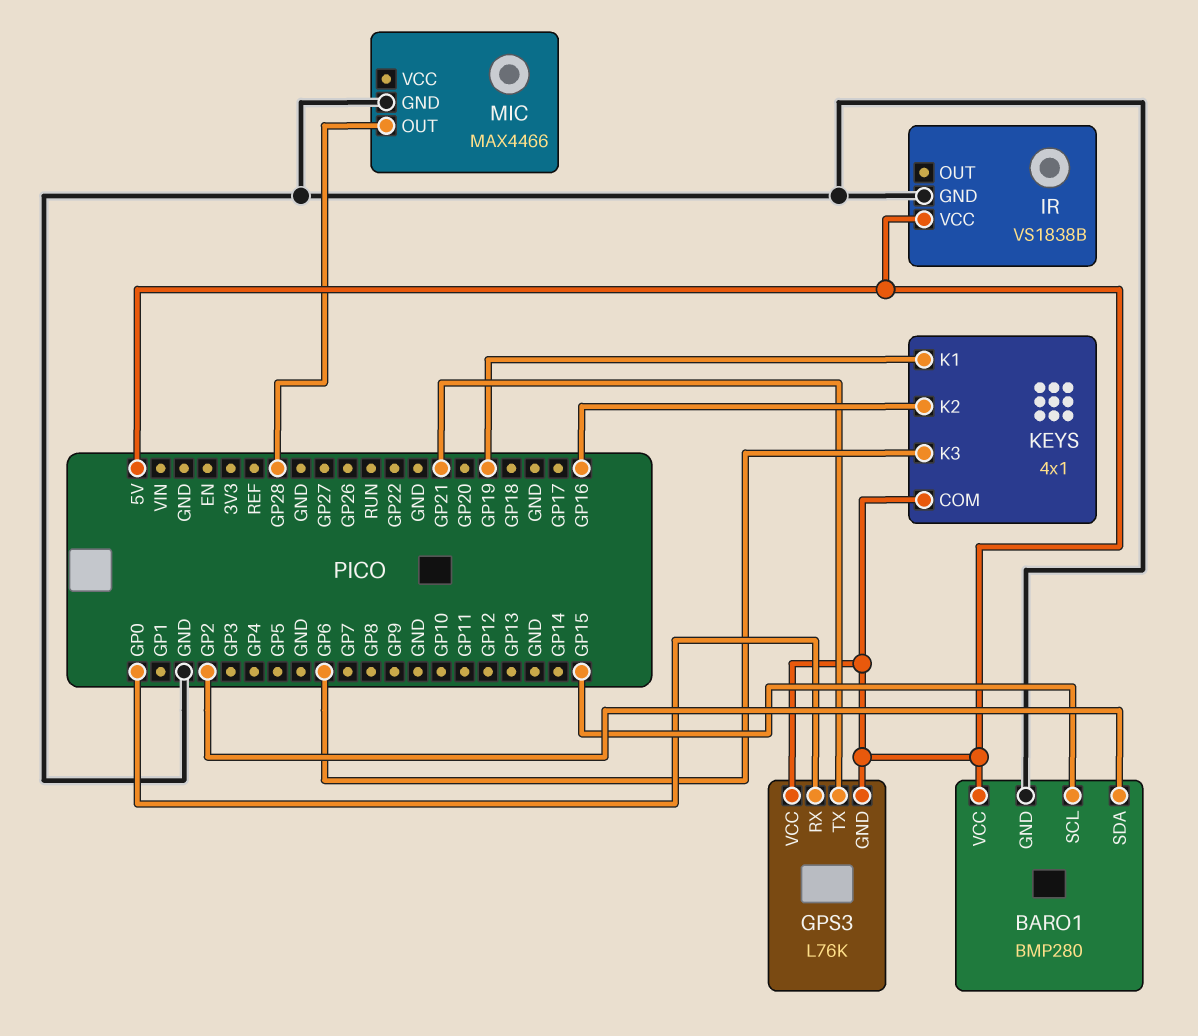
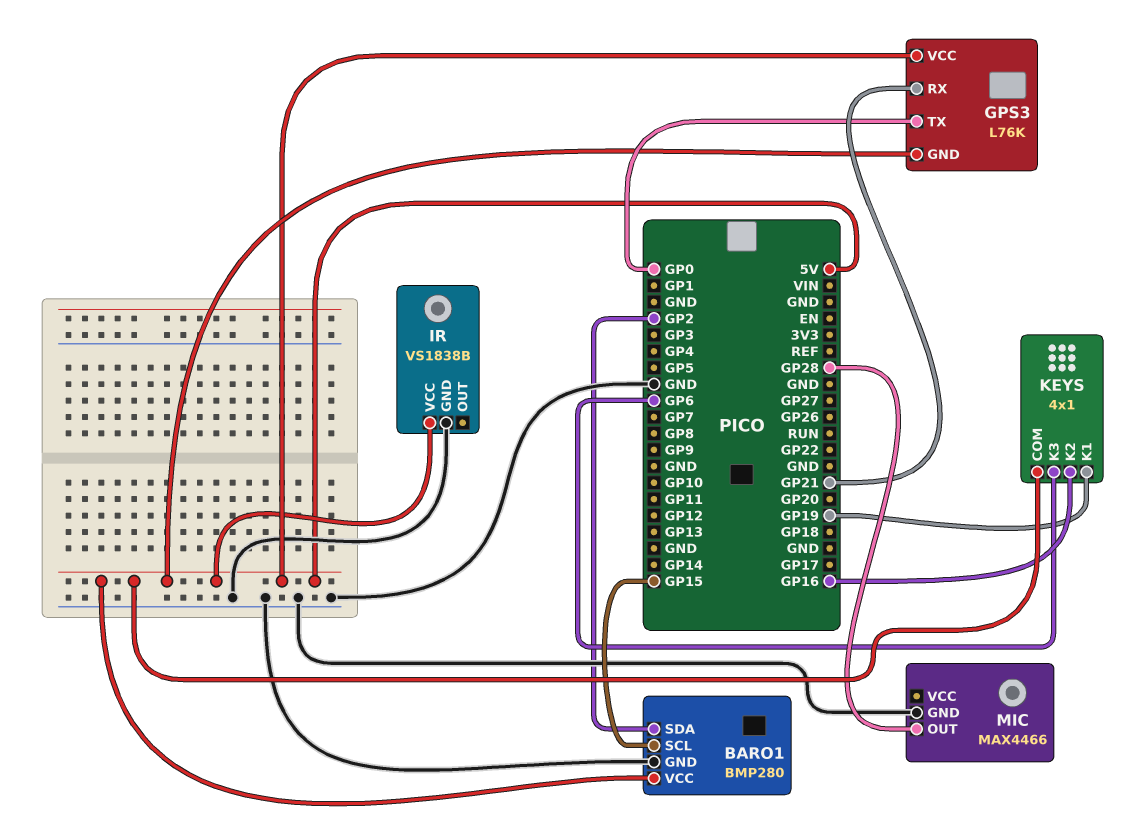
GPS3 pin RX: GP0 -> GP21
GPS3 pin TX: GP21 -> GP0

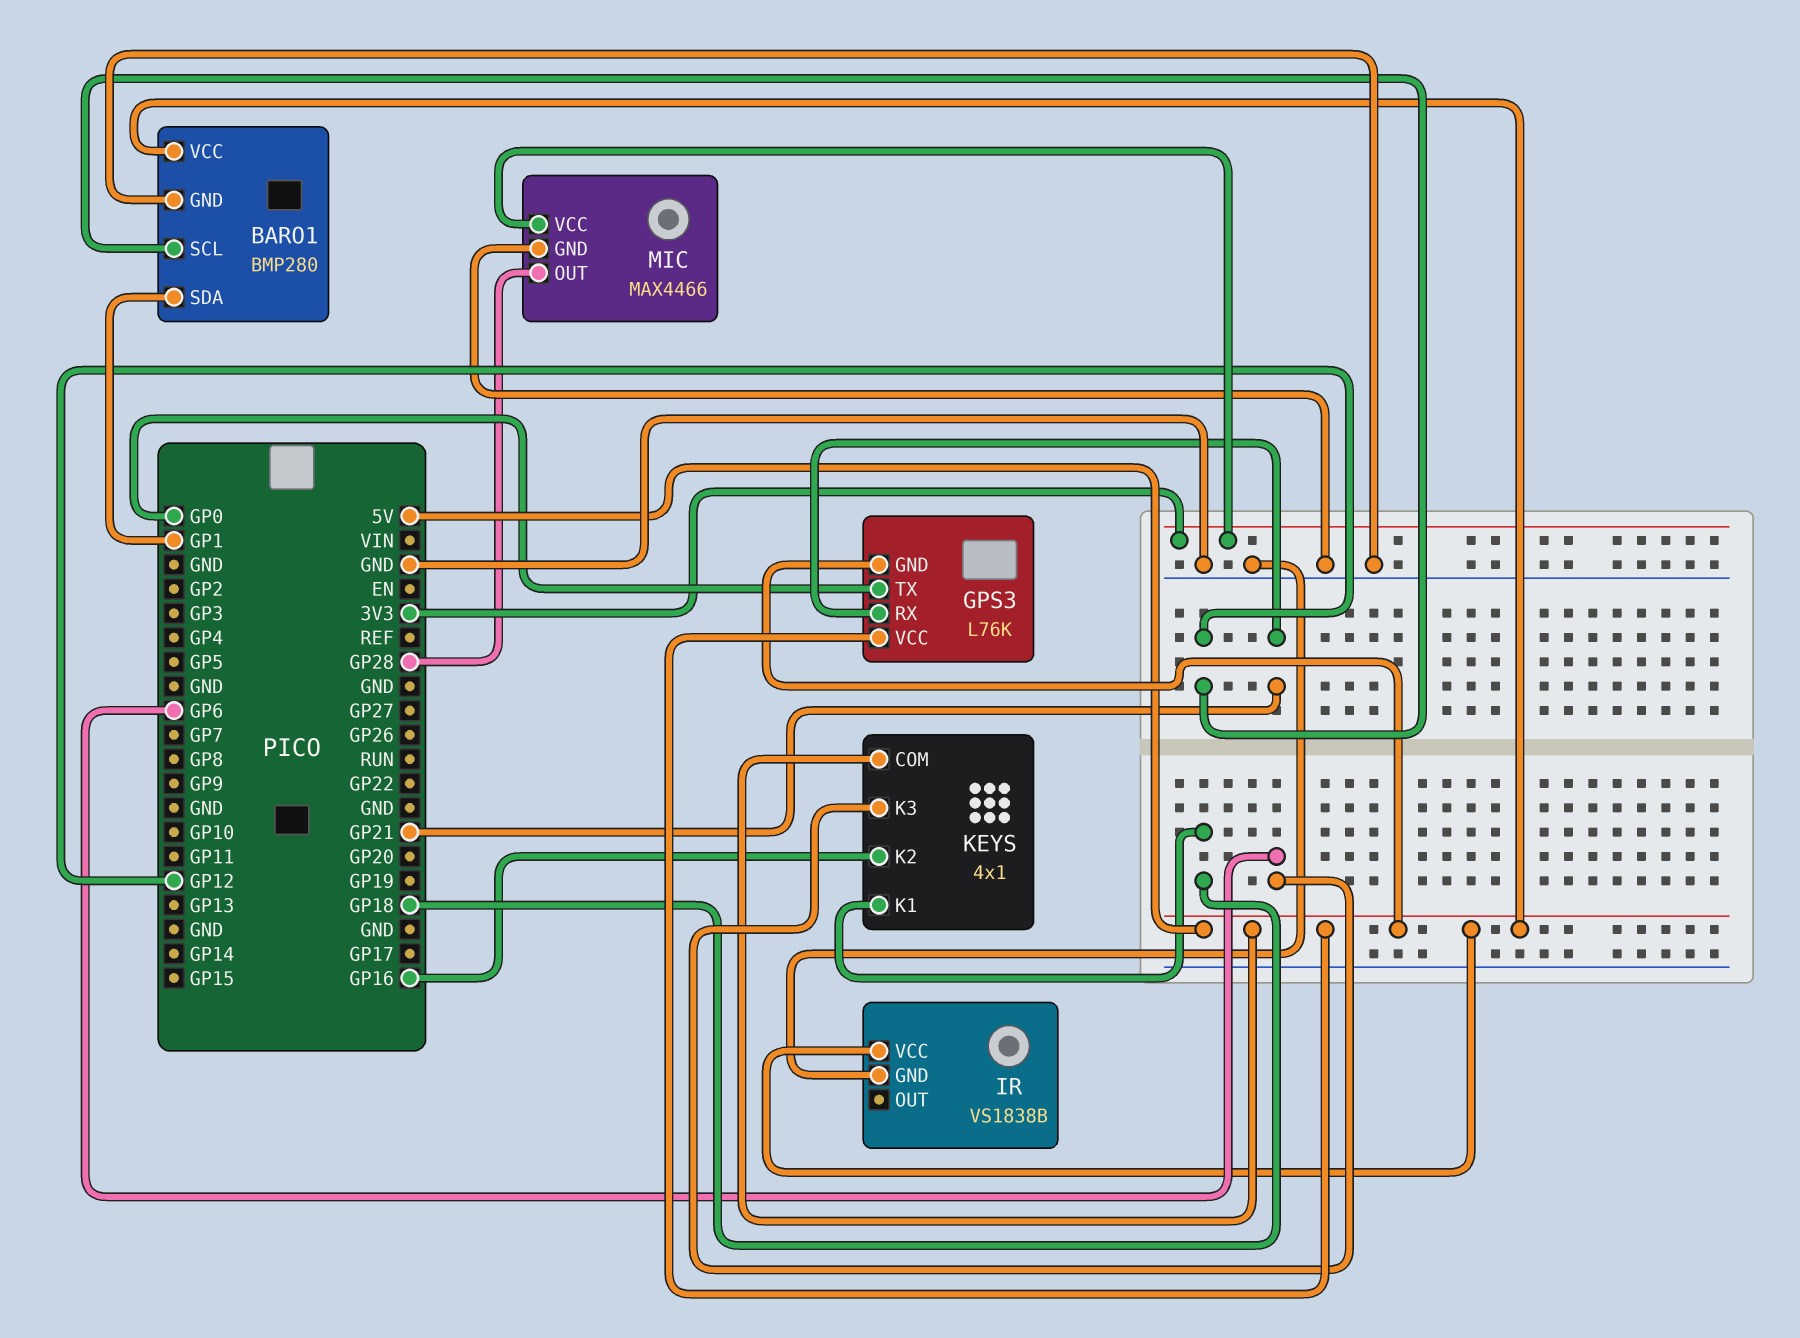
BARO1 pin SCL: GP15 -> GP12
BARO1 pin SDA: GP2 -> GP1
KEYS pin K1: GP19 -> GP18
MIC pin VCC: none -> 3V3

